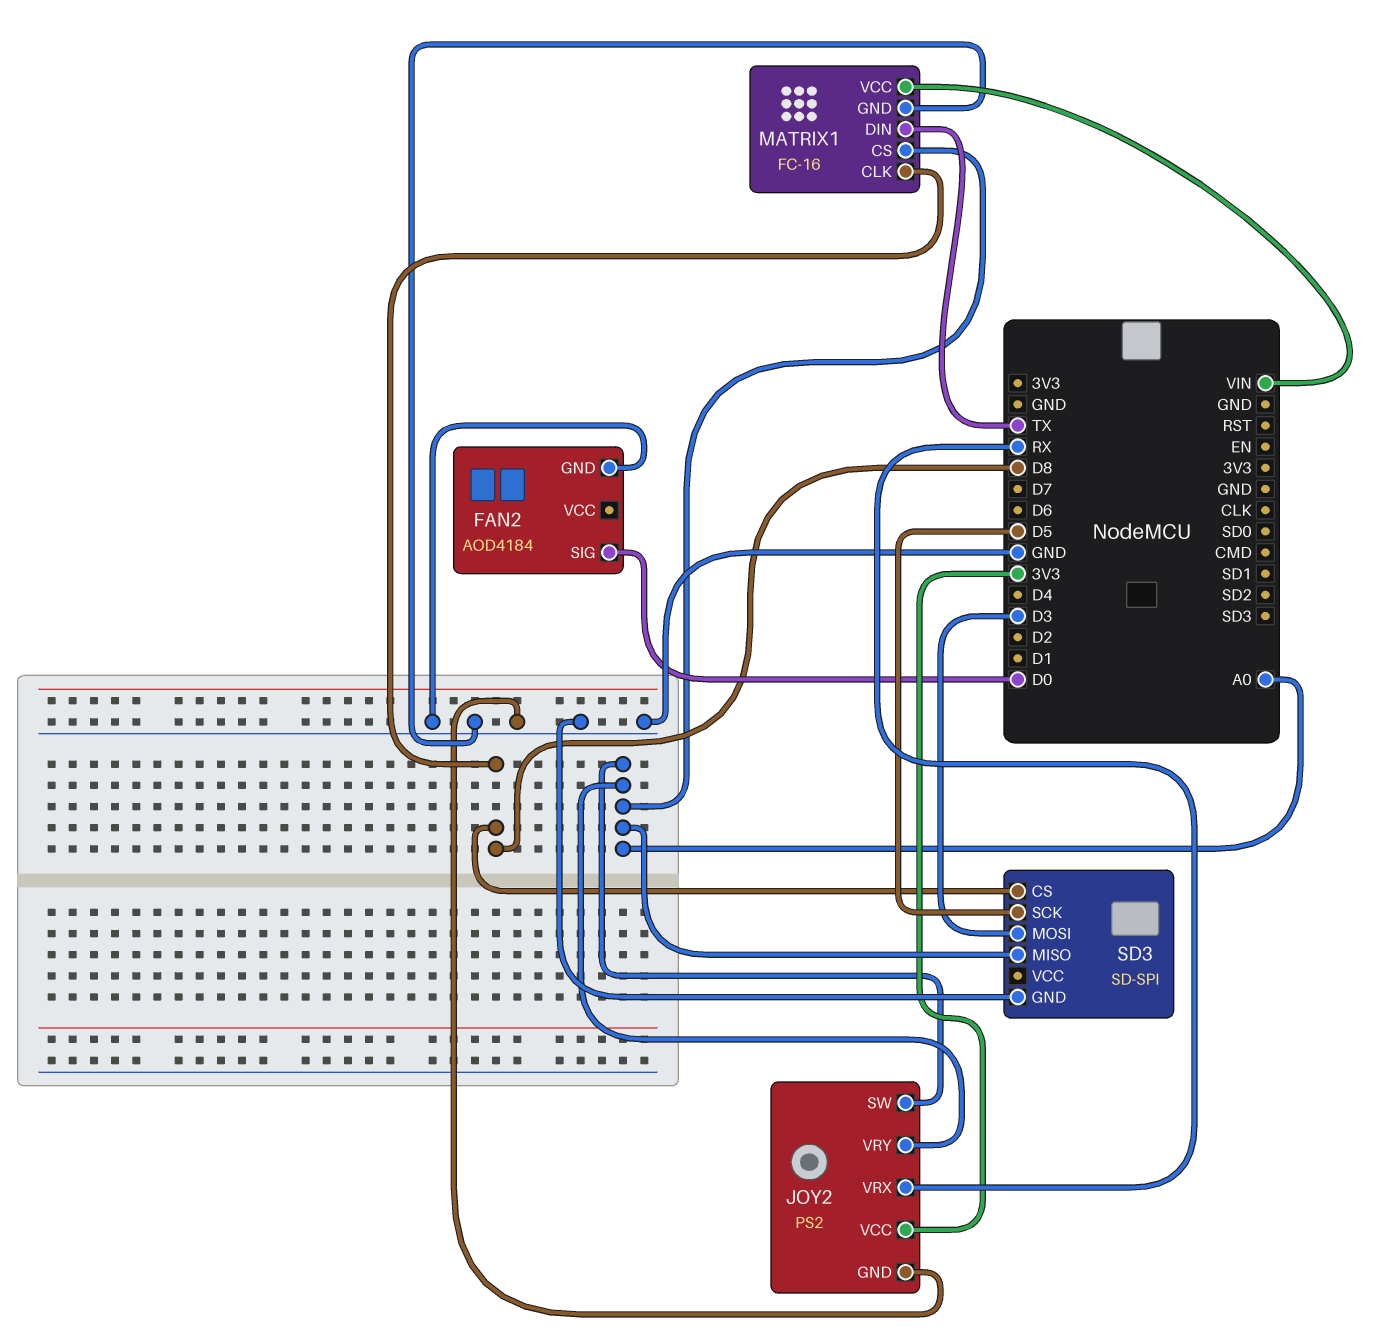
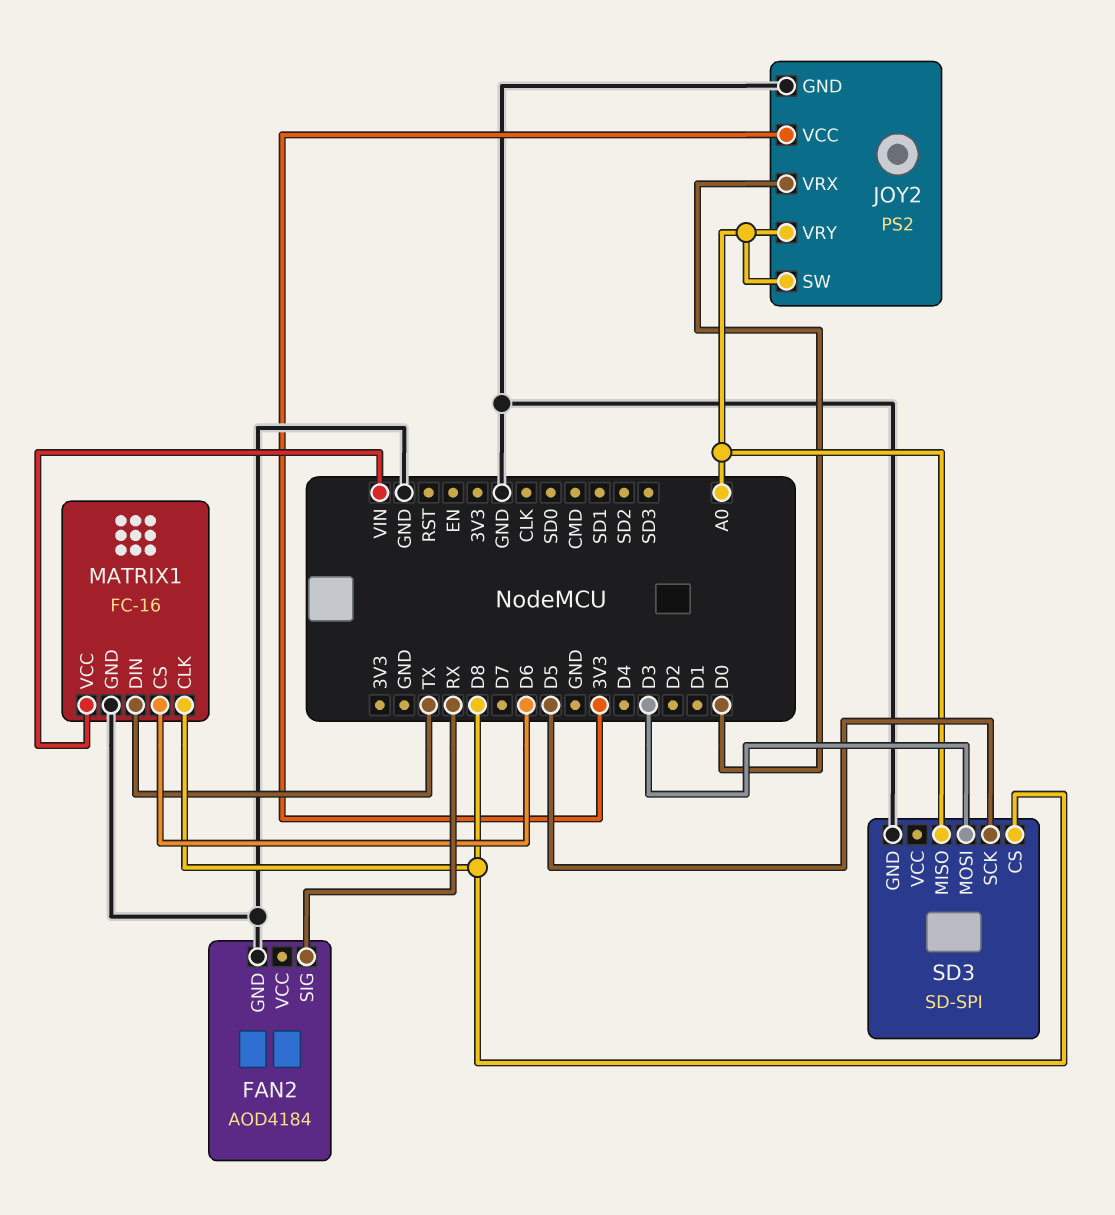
FAN2 pin SIG: D0 -> RX
JOY2 pin VRX: RX -> D0
MATRIX1 pin CS: A0 -> D6

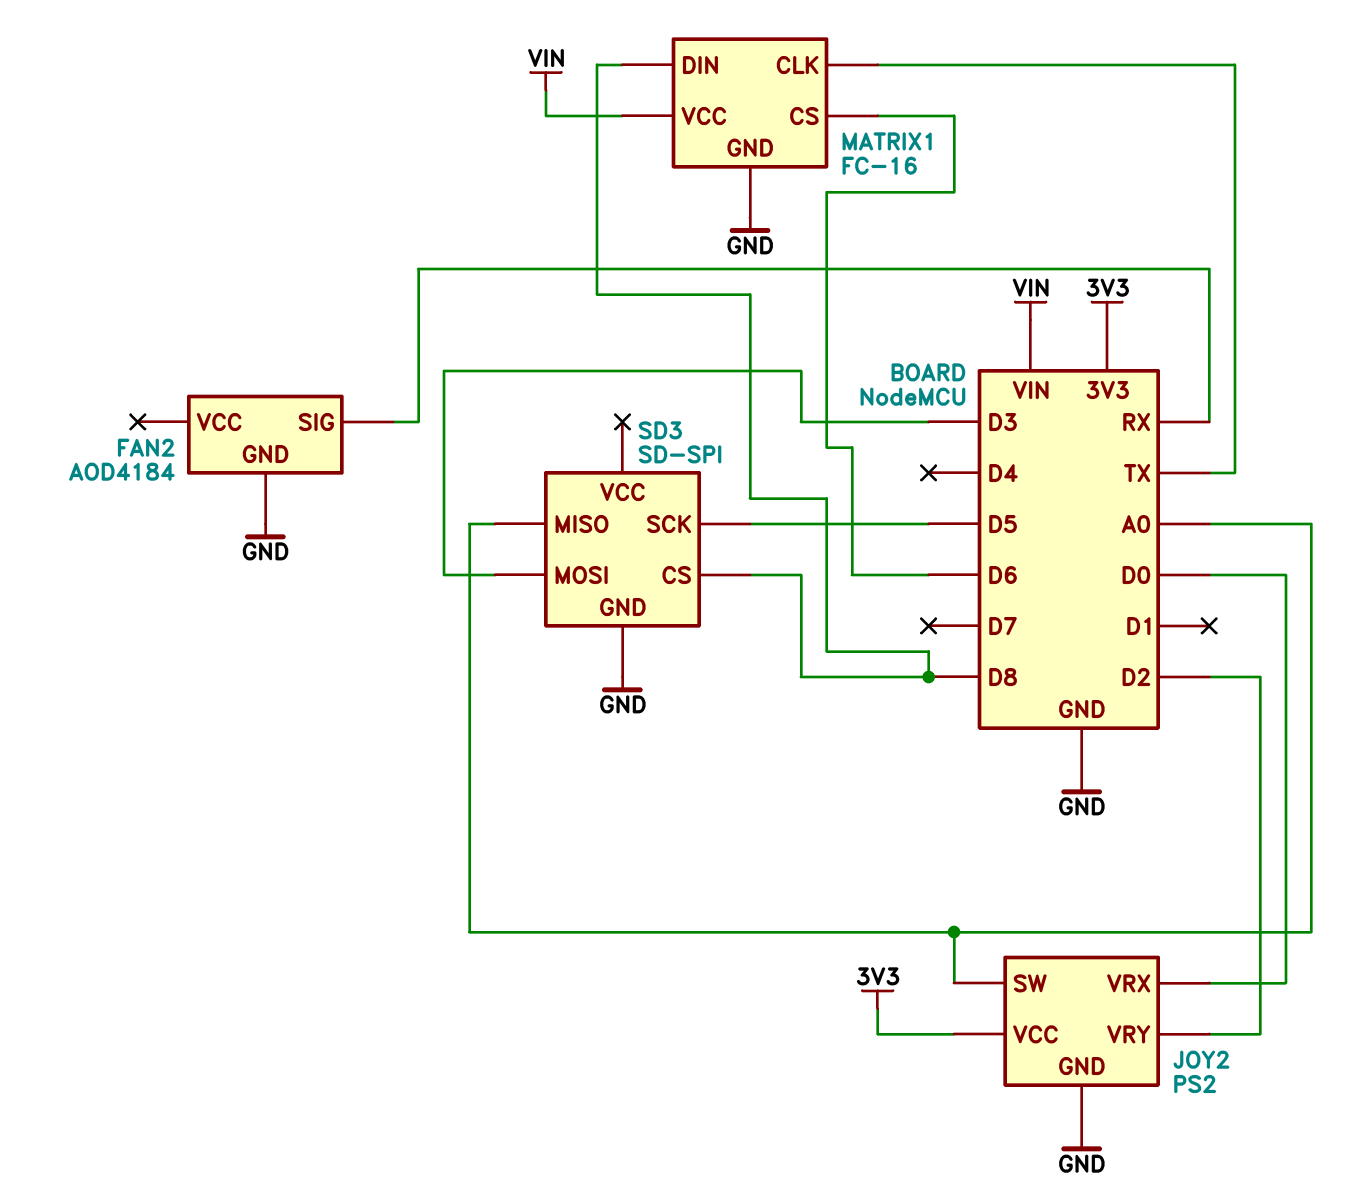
JOY2 pin VRY: A0 -> D2
MATRIX1 pin CLK: D8 -> TX
MATRIX1 pin DIN: TX -> D8

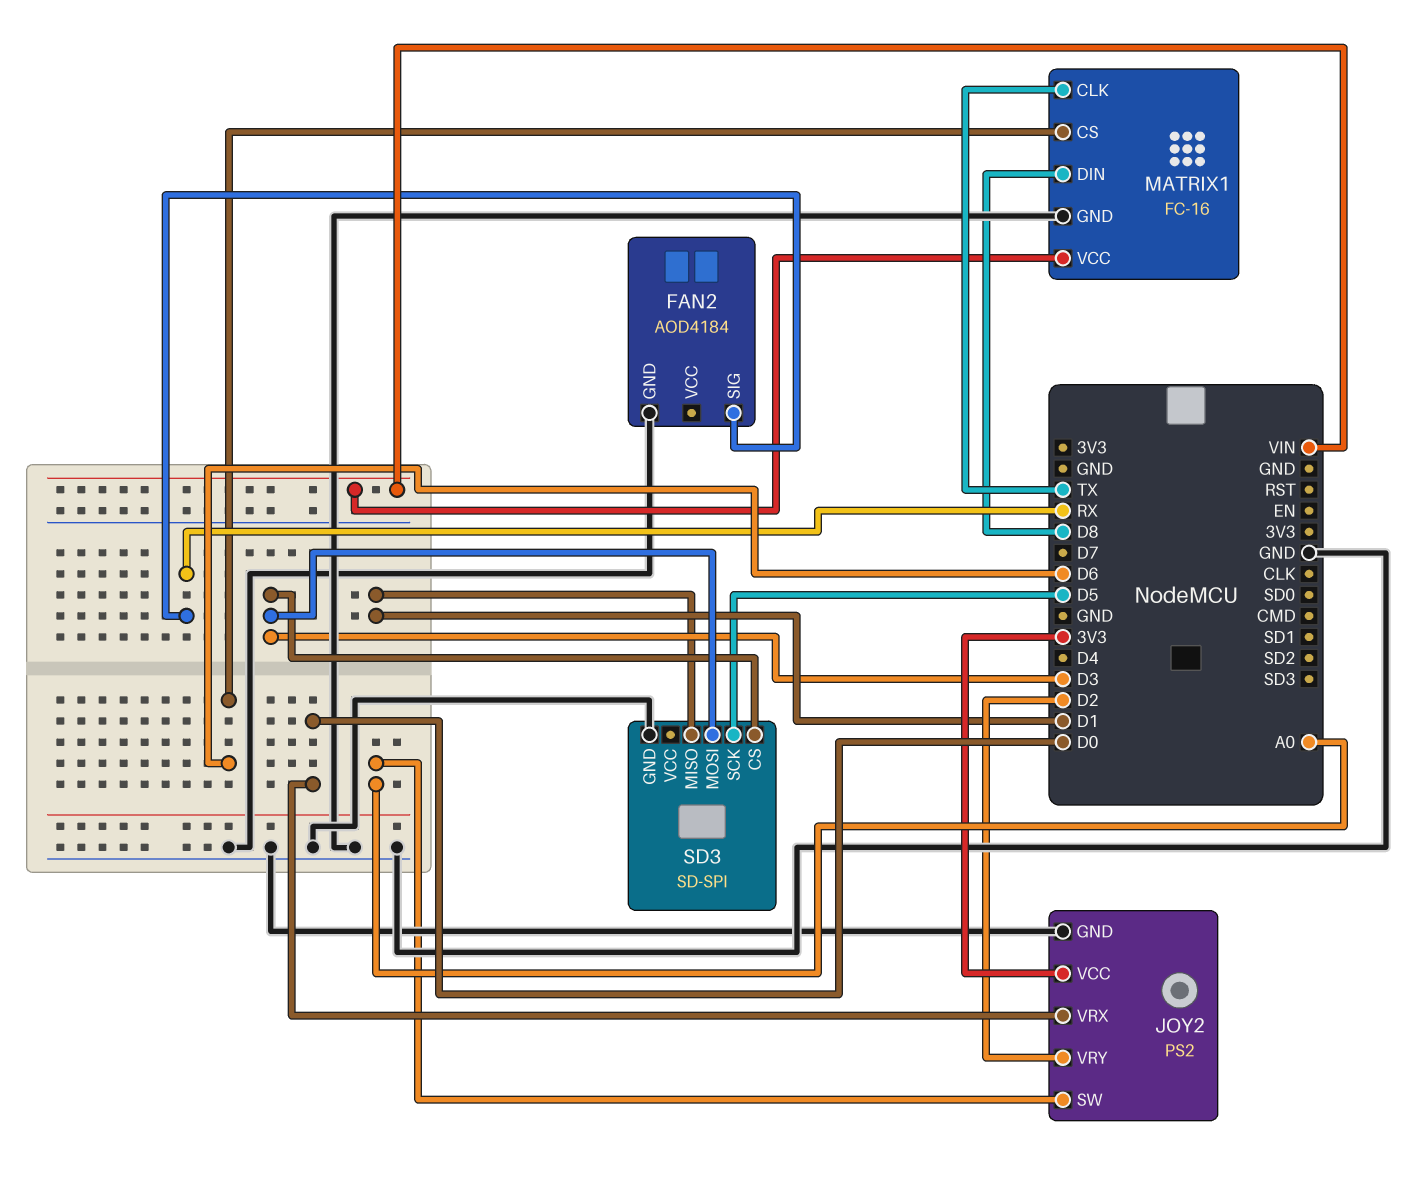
SD3 pin CS: D8 -> D3
SD3 pin MISO: A0 -> D1

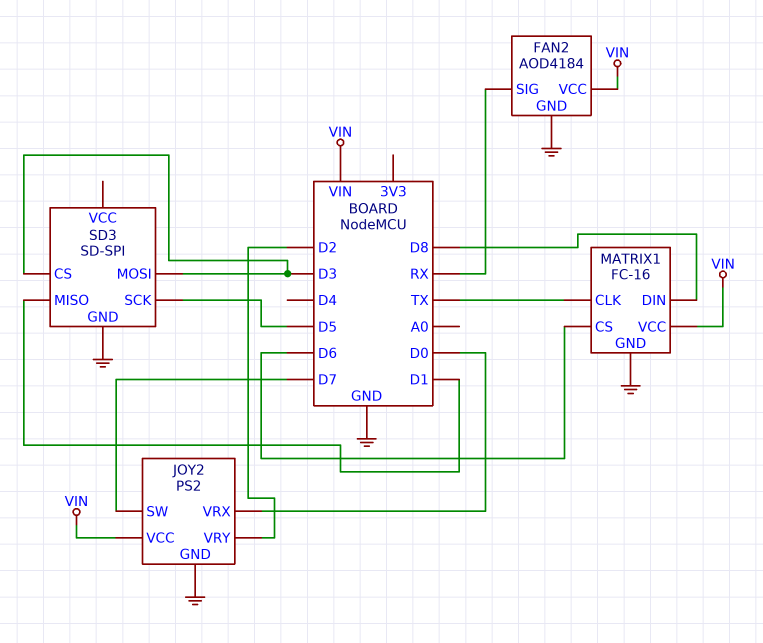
FAN2 pin VCC: none -> VIN
JOY2 pin SW: A0 -> D7
JOY2 pin VCC: 3V3 -> VIN

